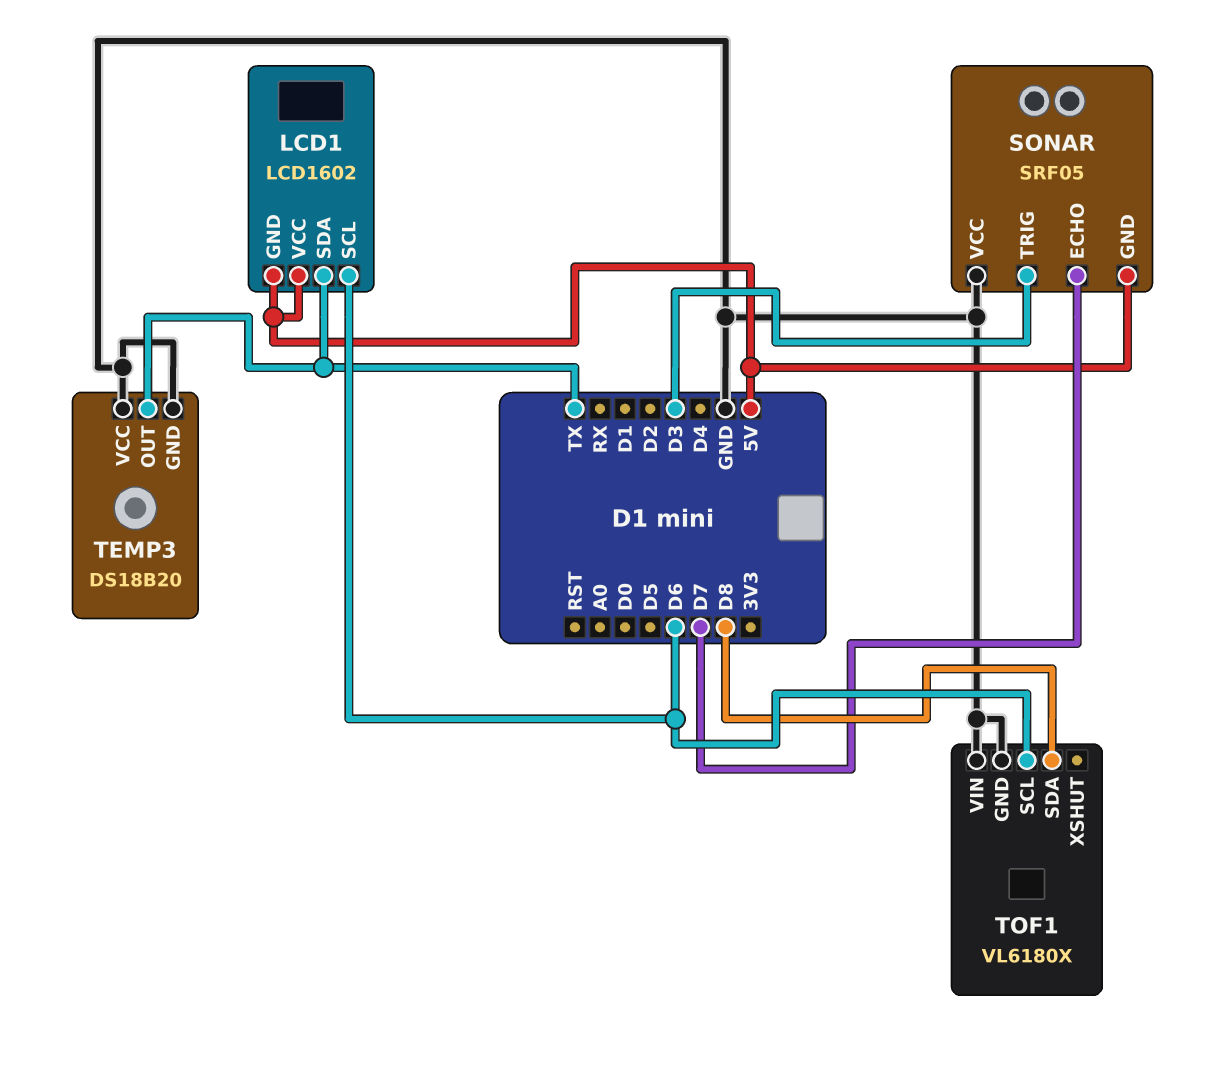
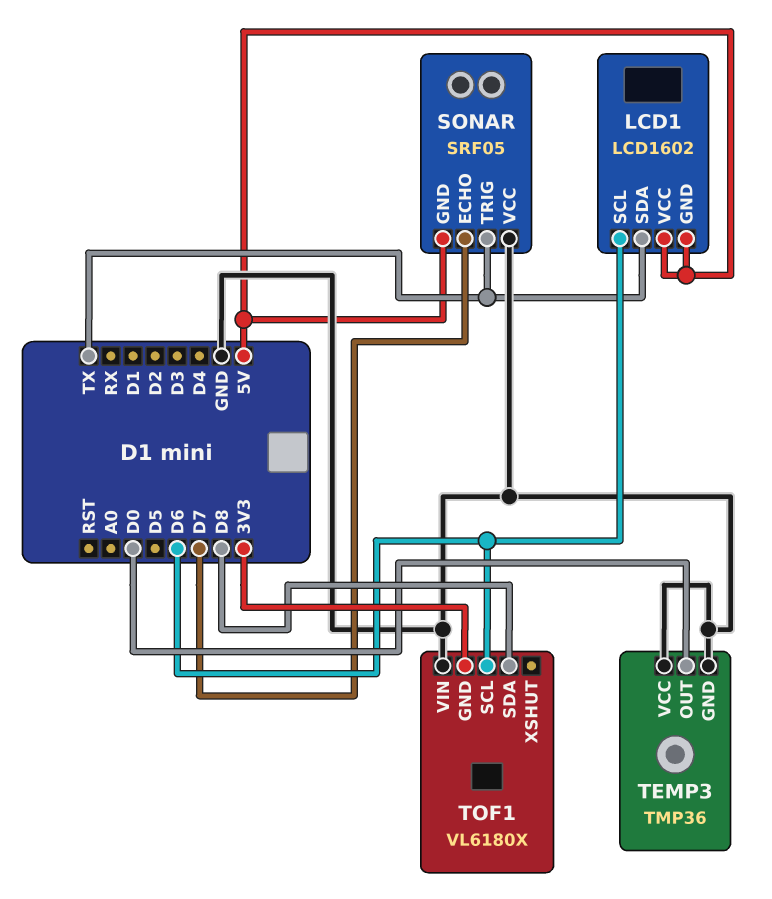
SONAR pin TRIG: D3 -> TX
TEMP3: DS18B20 -> TMP36
TEMP3 pin OUT: TX -> D0
TOF1 pin GND: GND -> 3V3

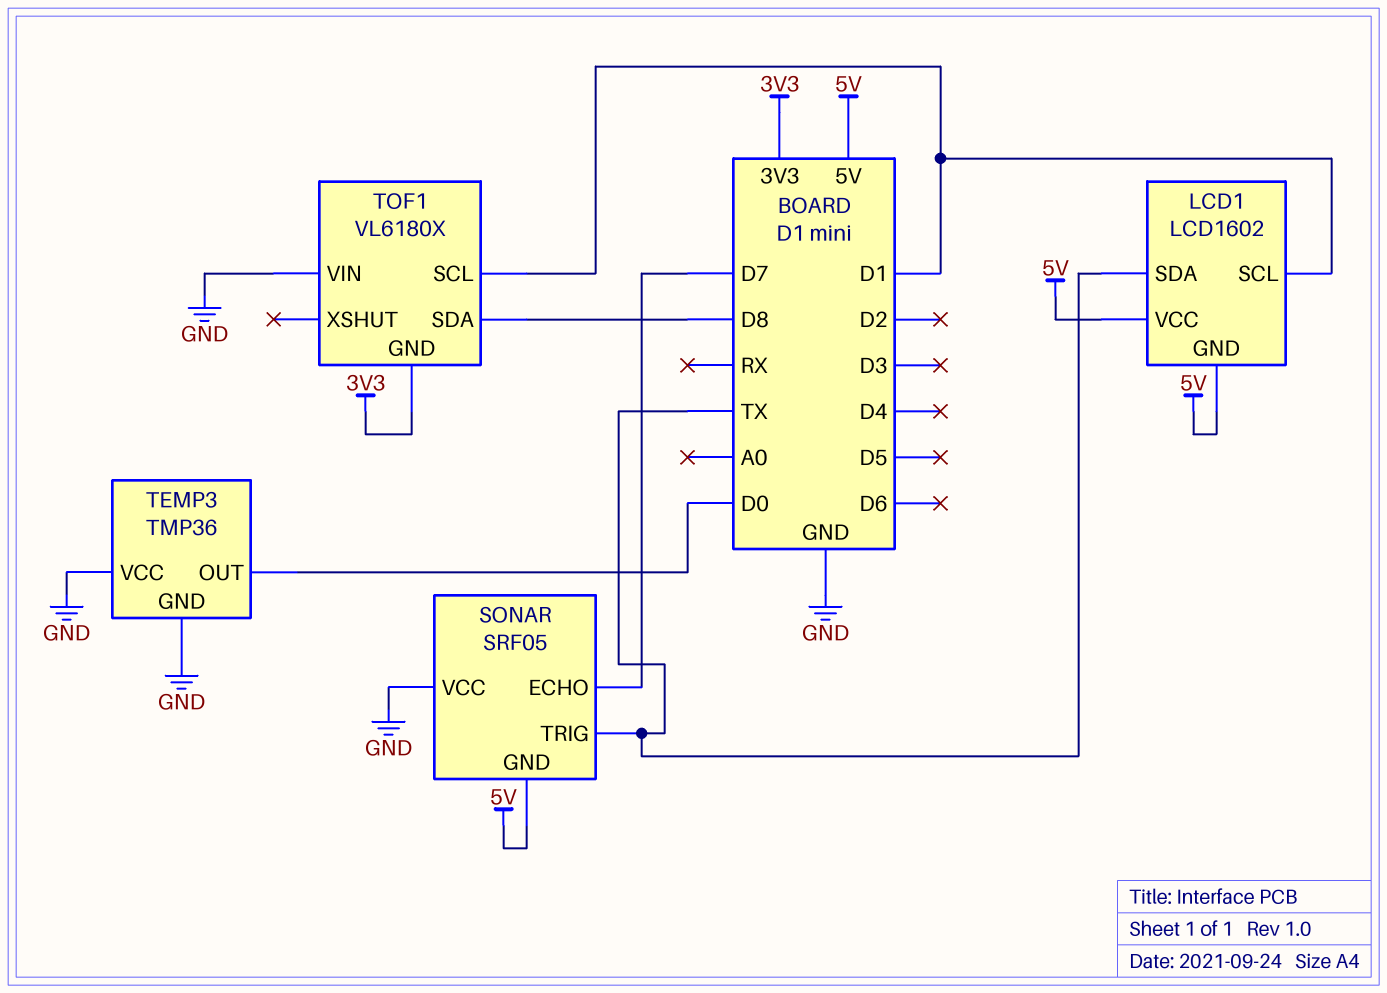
LCD1 pin SCL: D6 -> D1
TOF1 pin SCL: D6 -> D1

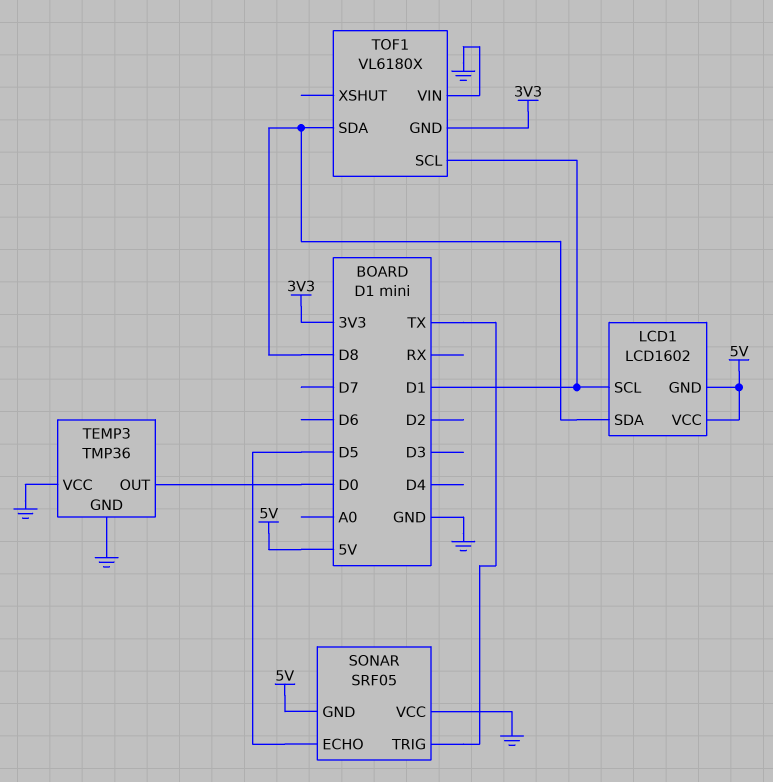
LCD1 pin SDA: TX -> D8
SONAR pin ECHO: D7 -> D5

